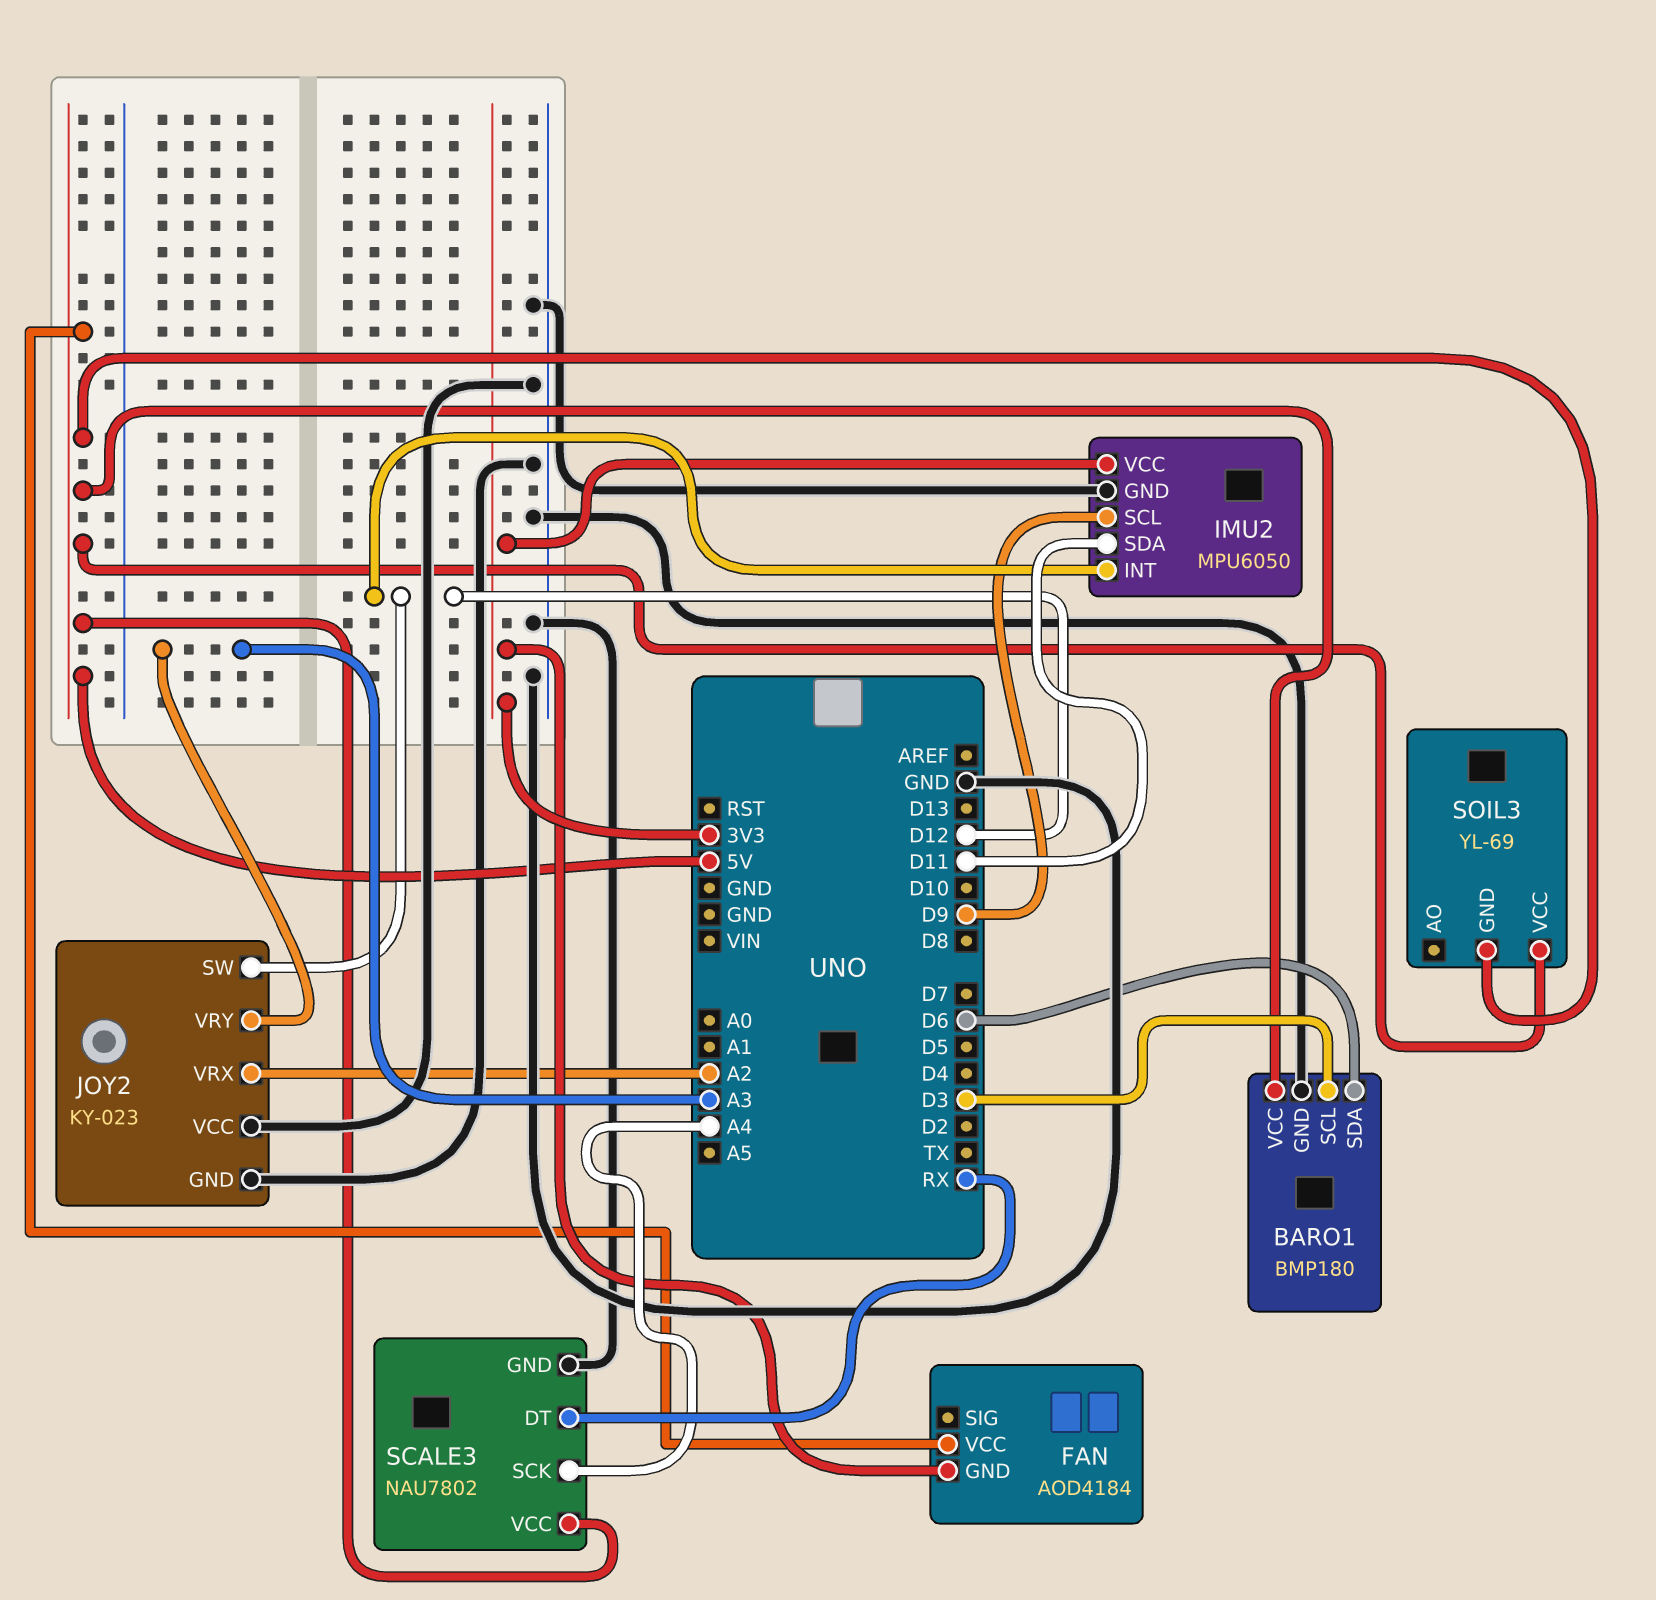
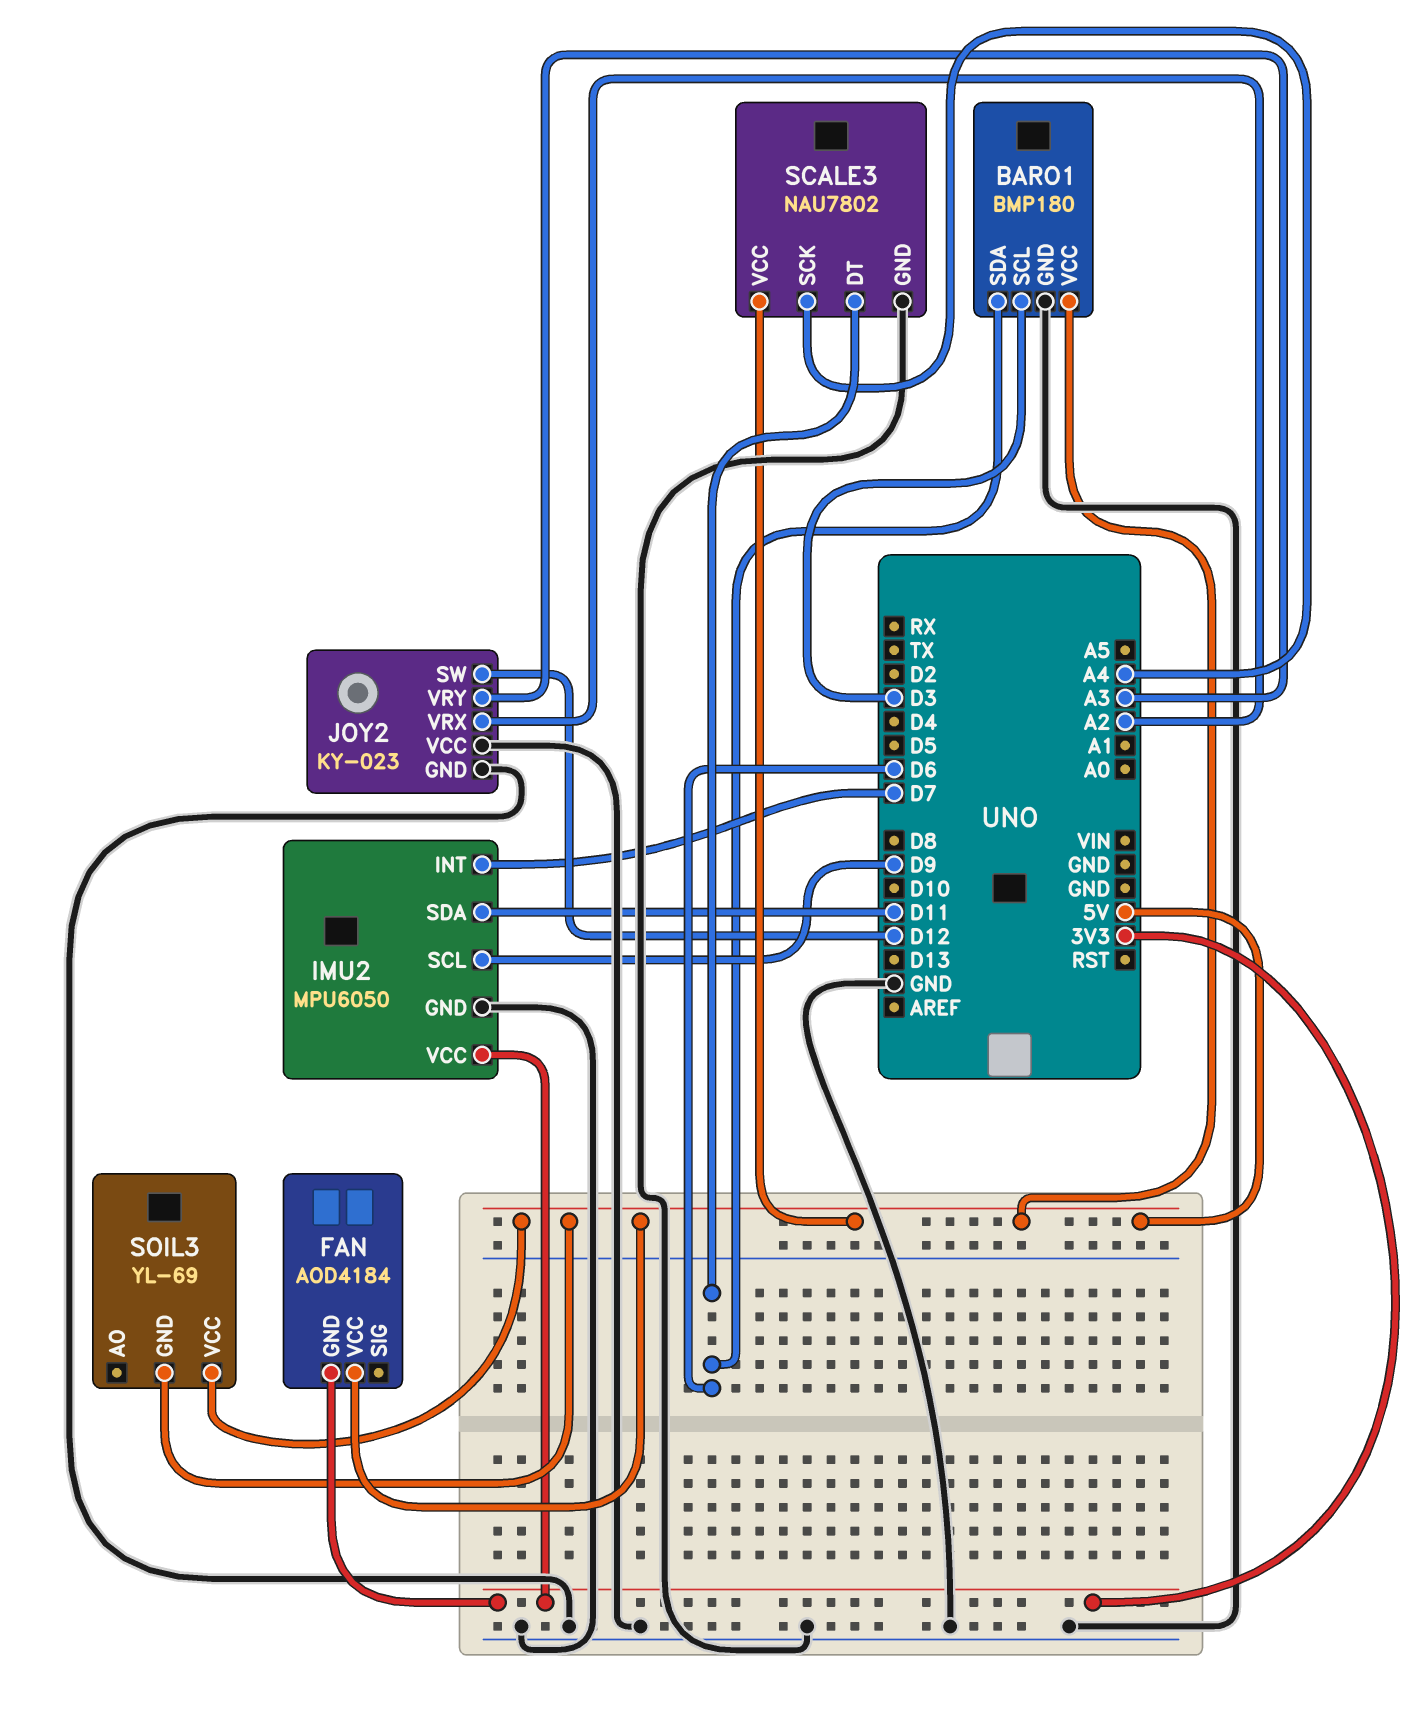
IMU2 pin INT: D12 -> D7
SCALE3 pin DT: RX -> D6

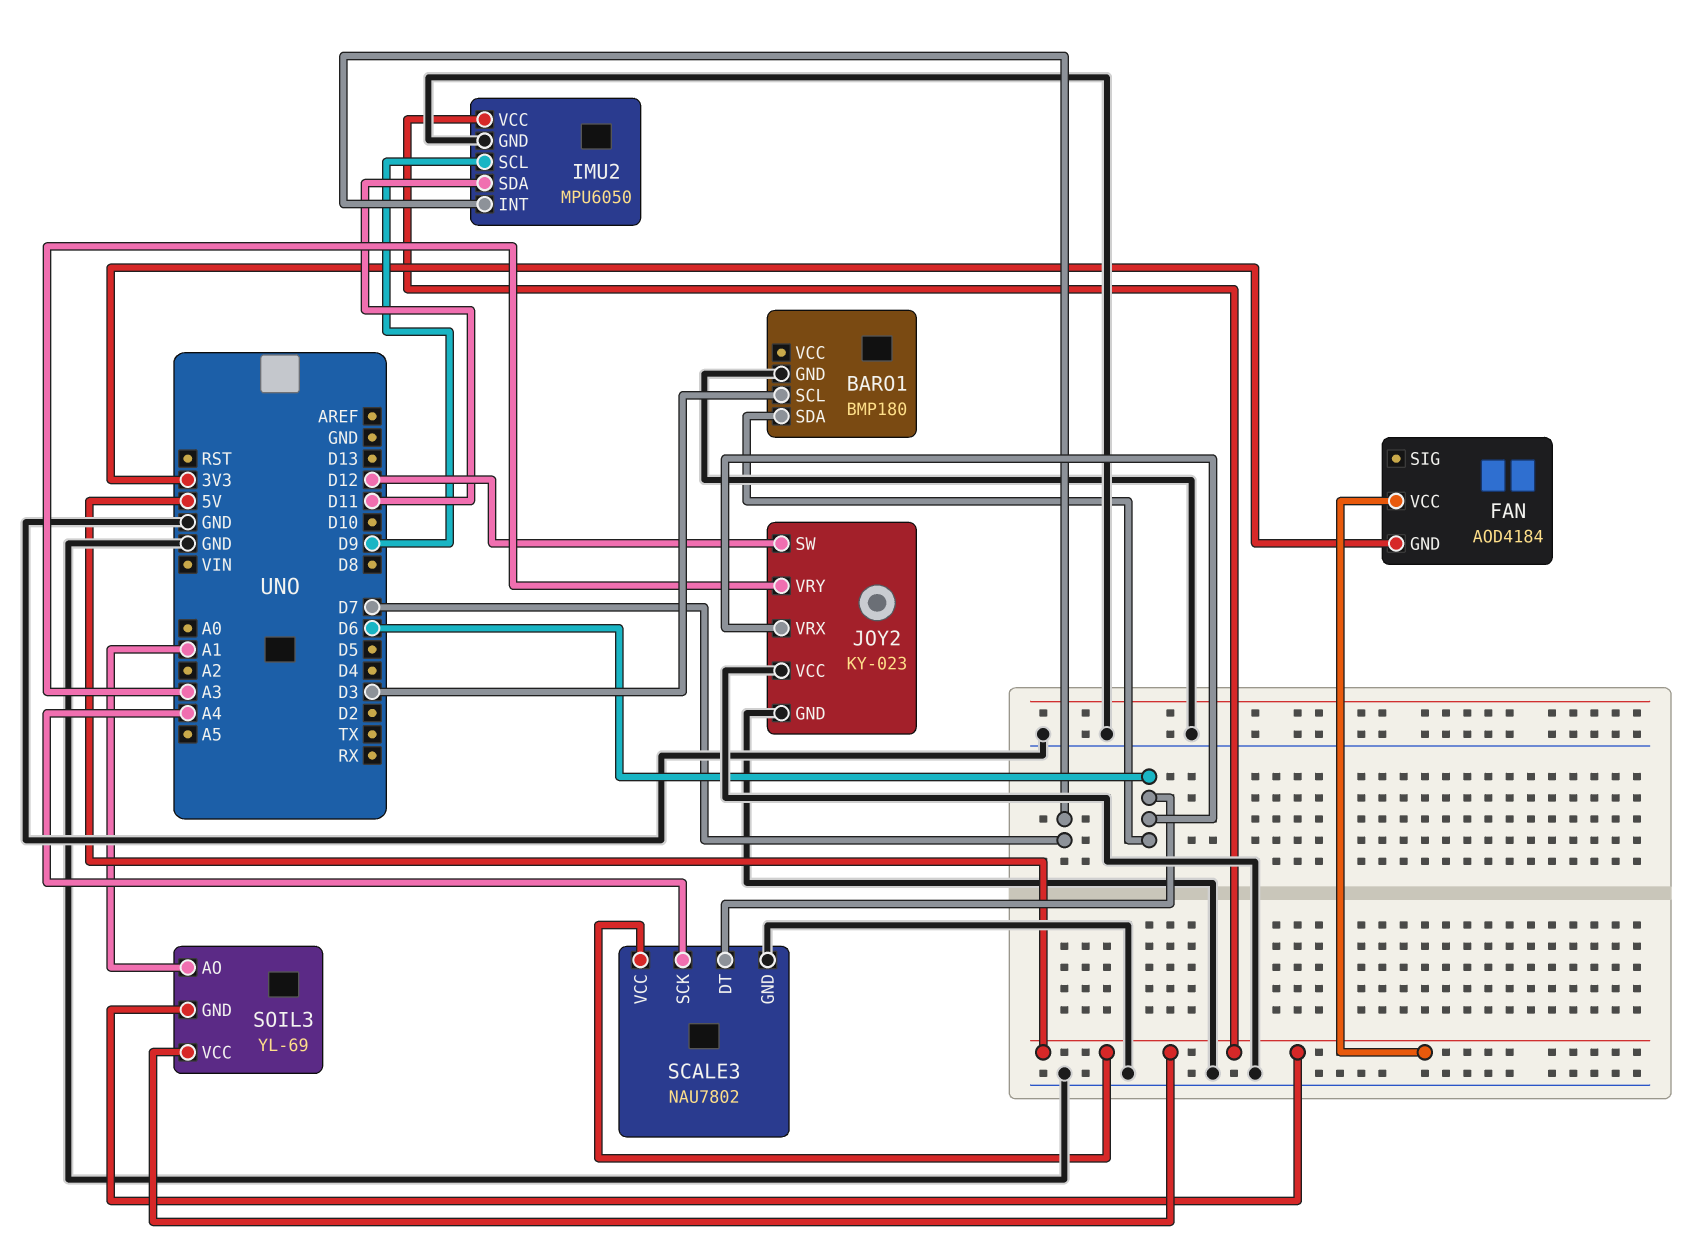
BARO1 pin VCC: 5V -> none
IMU2 pin VCC: 3V3 -> 5V
JOY2 pin VRX: A2 -> D6
SOIL3 pin AO: none -> A1

